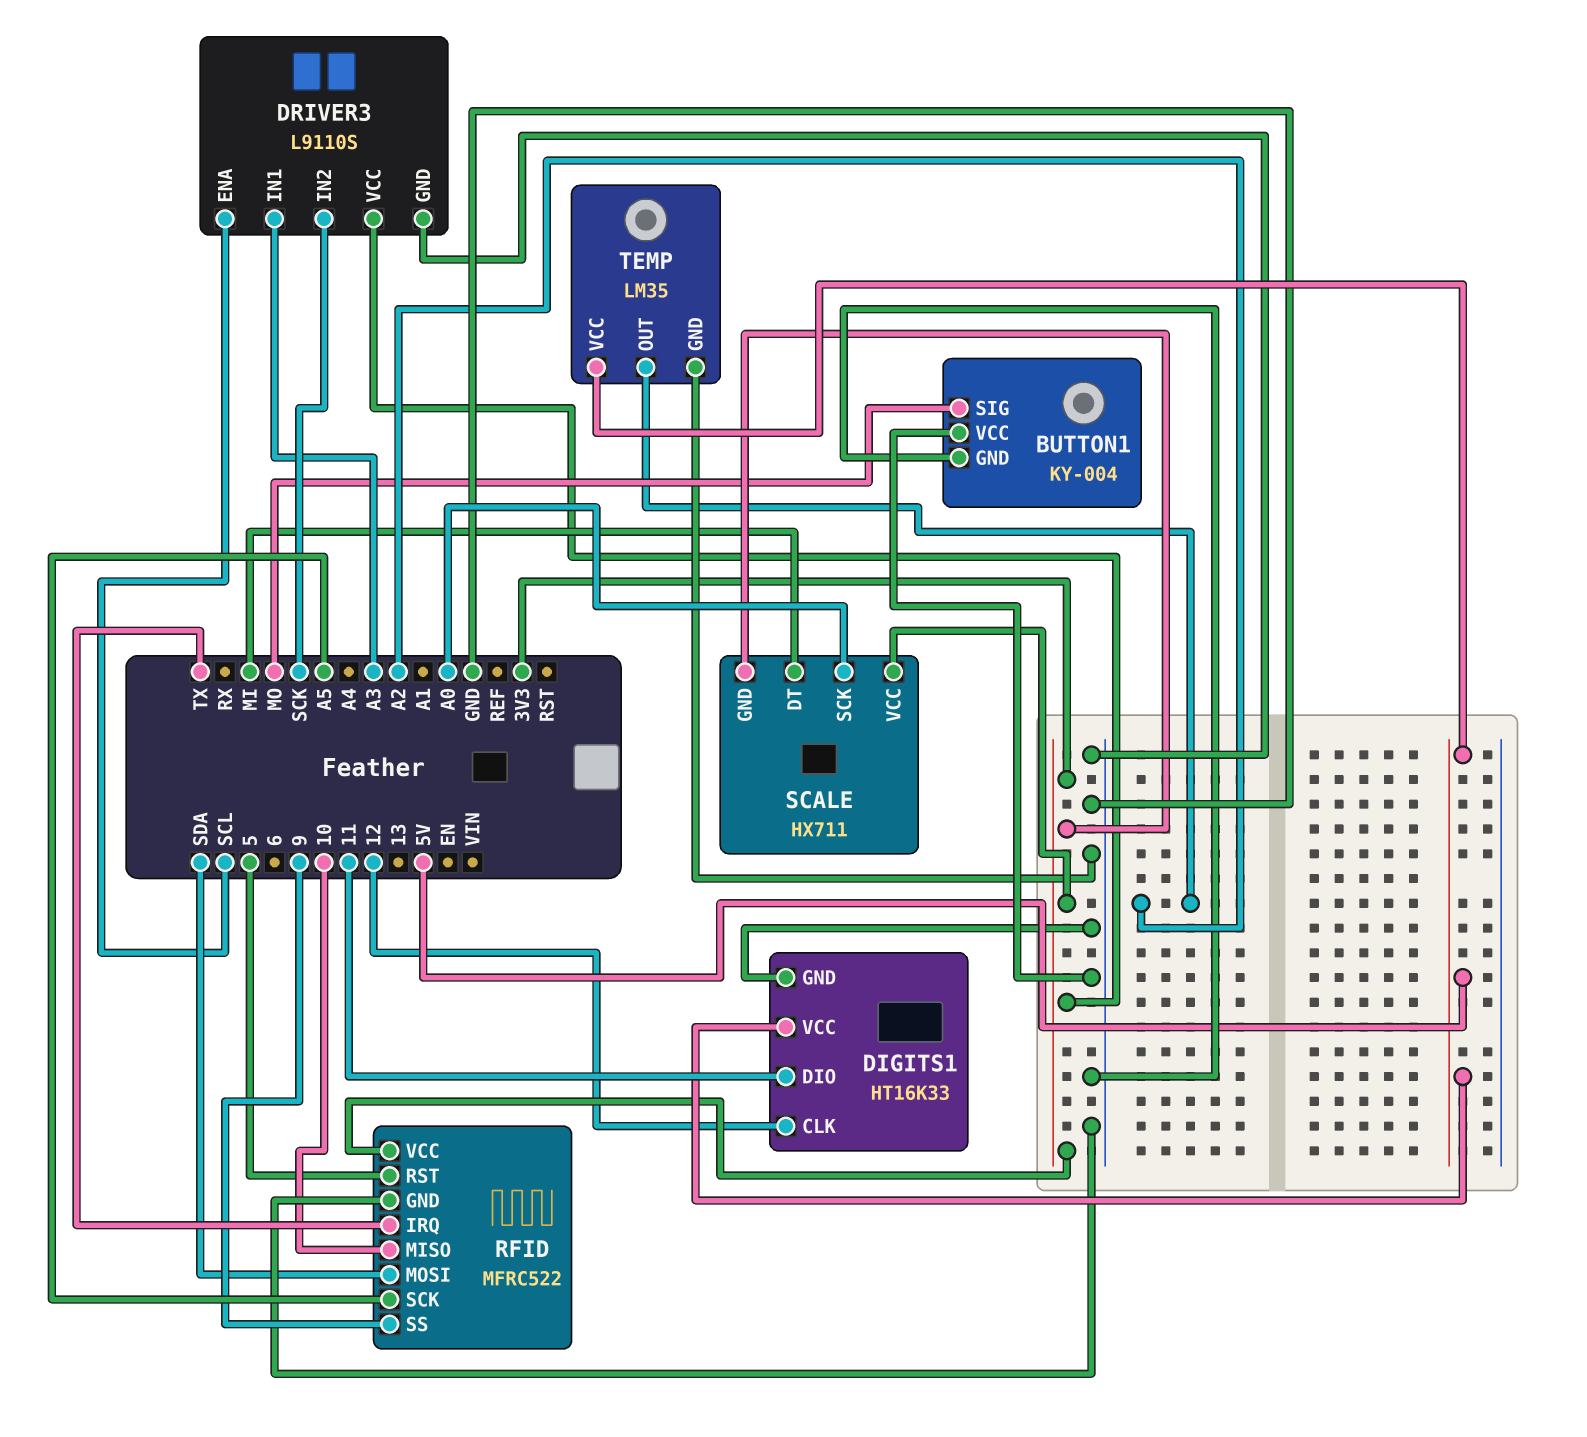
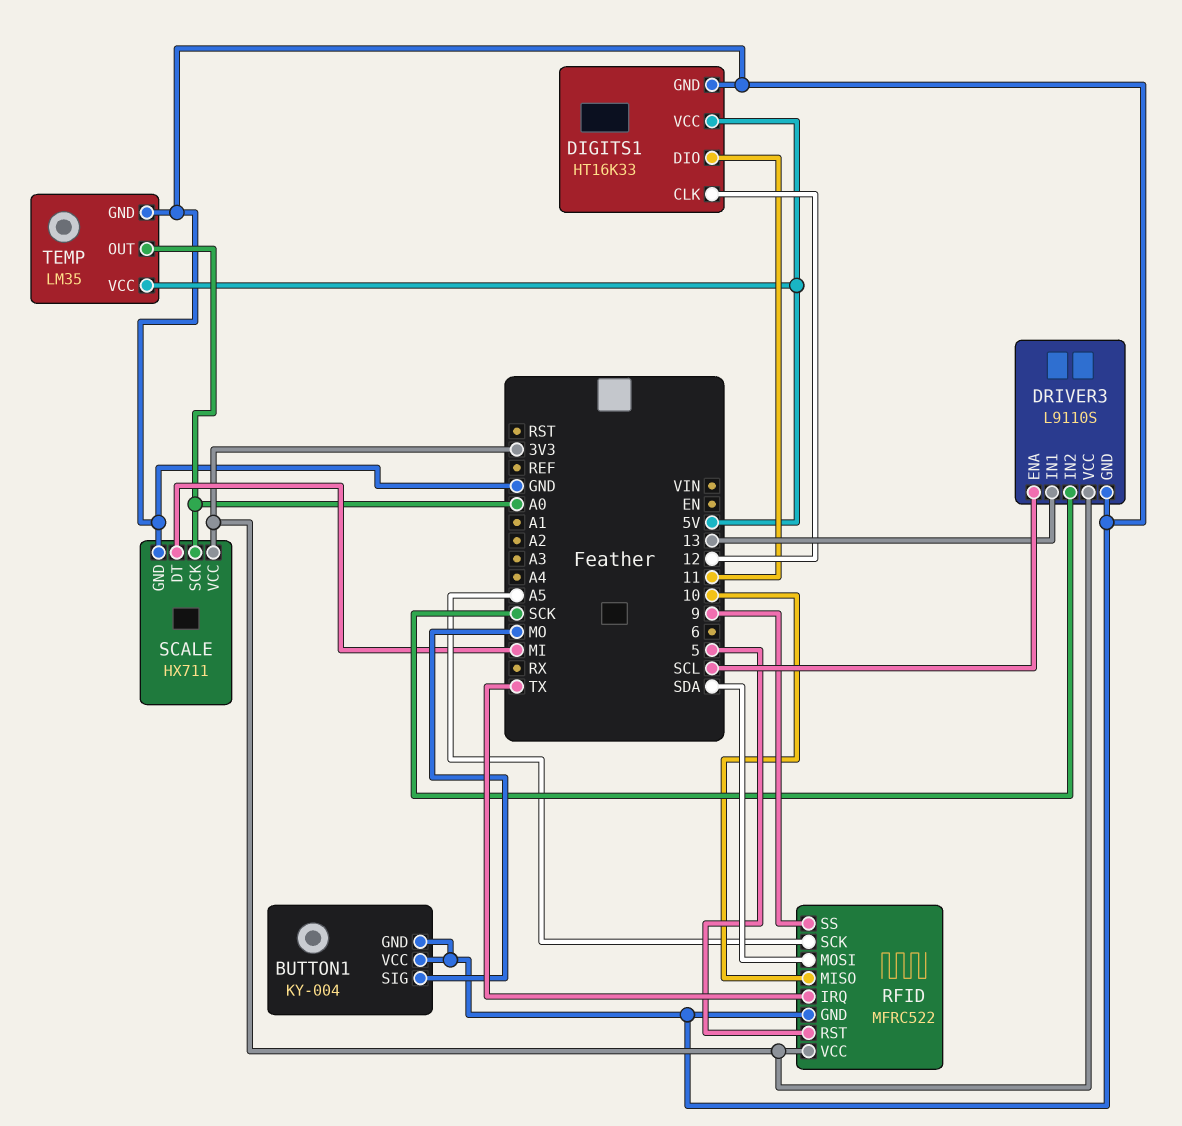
DRIVER3 pin IN1: A3 -> 13
SCALE pin GND: 3V3 -> GND
TEMP pin OUT: A2 -> A0

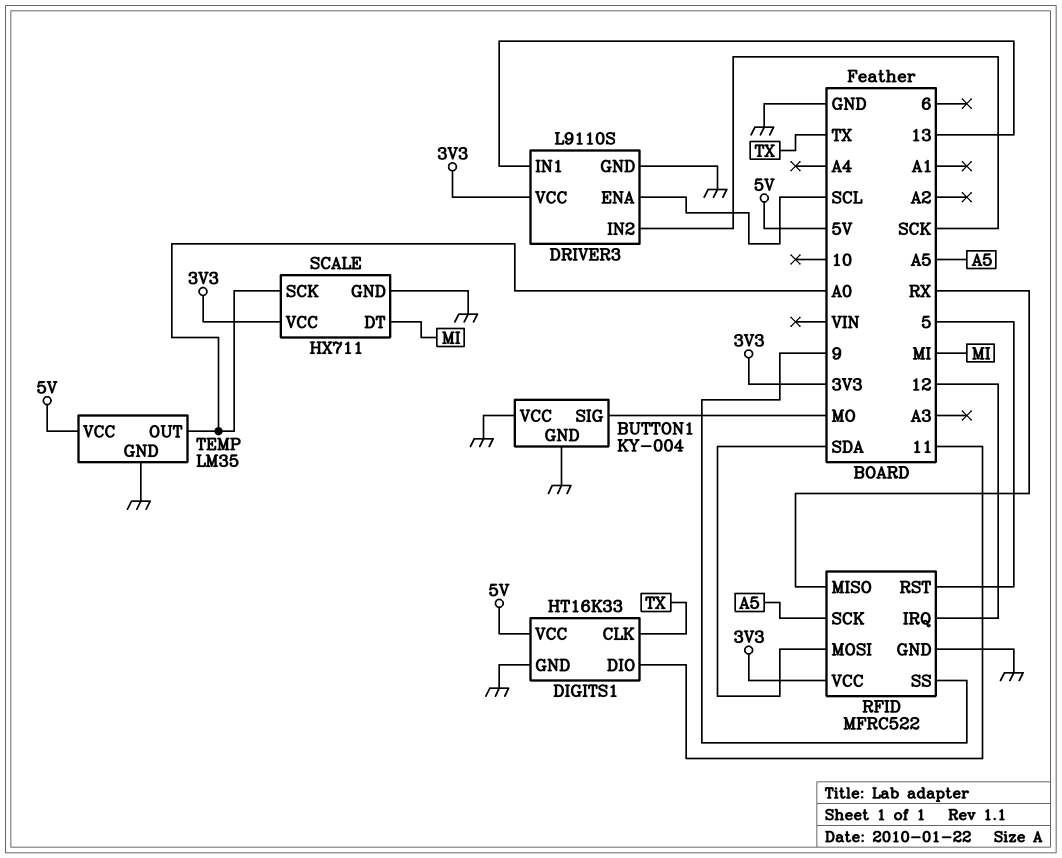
DIGITS1 pin CLK: 12 -> TX
RFID pin IRQ: TX -> 12
RFID pin MISO: 10 -> RX

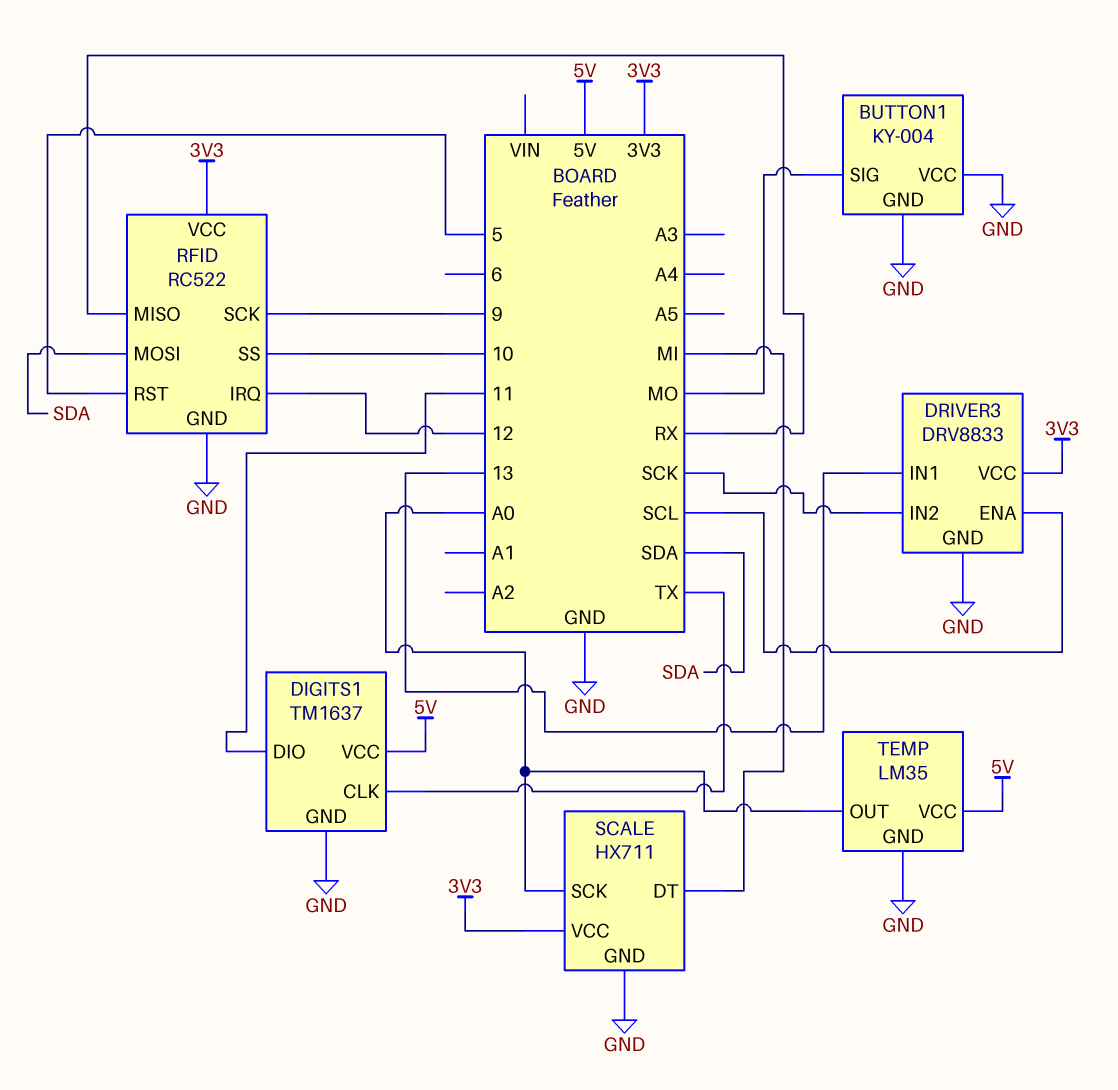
DIGITS1: HT16K33 -> TM1637
DRIVER3: L9110S -> DRV8833
RFID: MFRC522 -> RC522
RFID pin SCK: A5 -> 9
RFID pin SS: 9 -> 10

